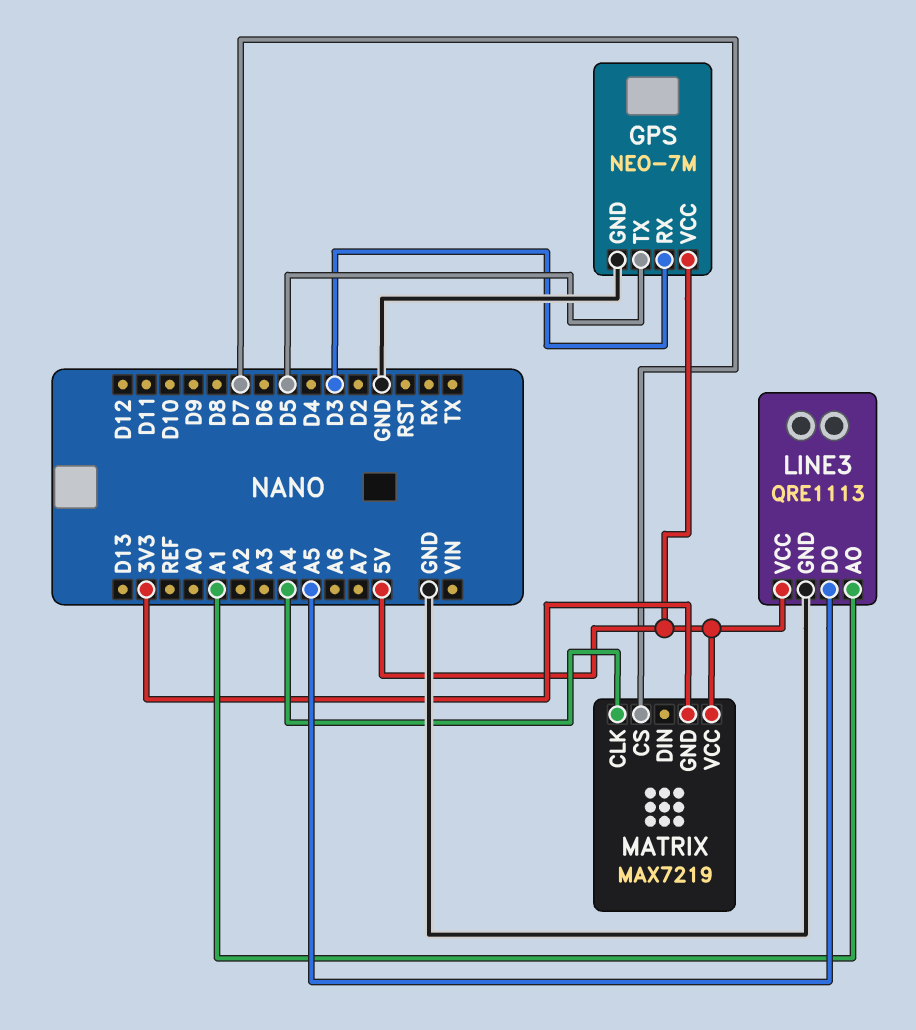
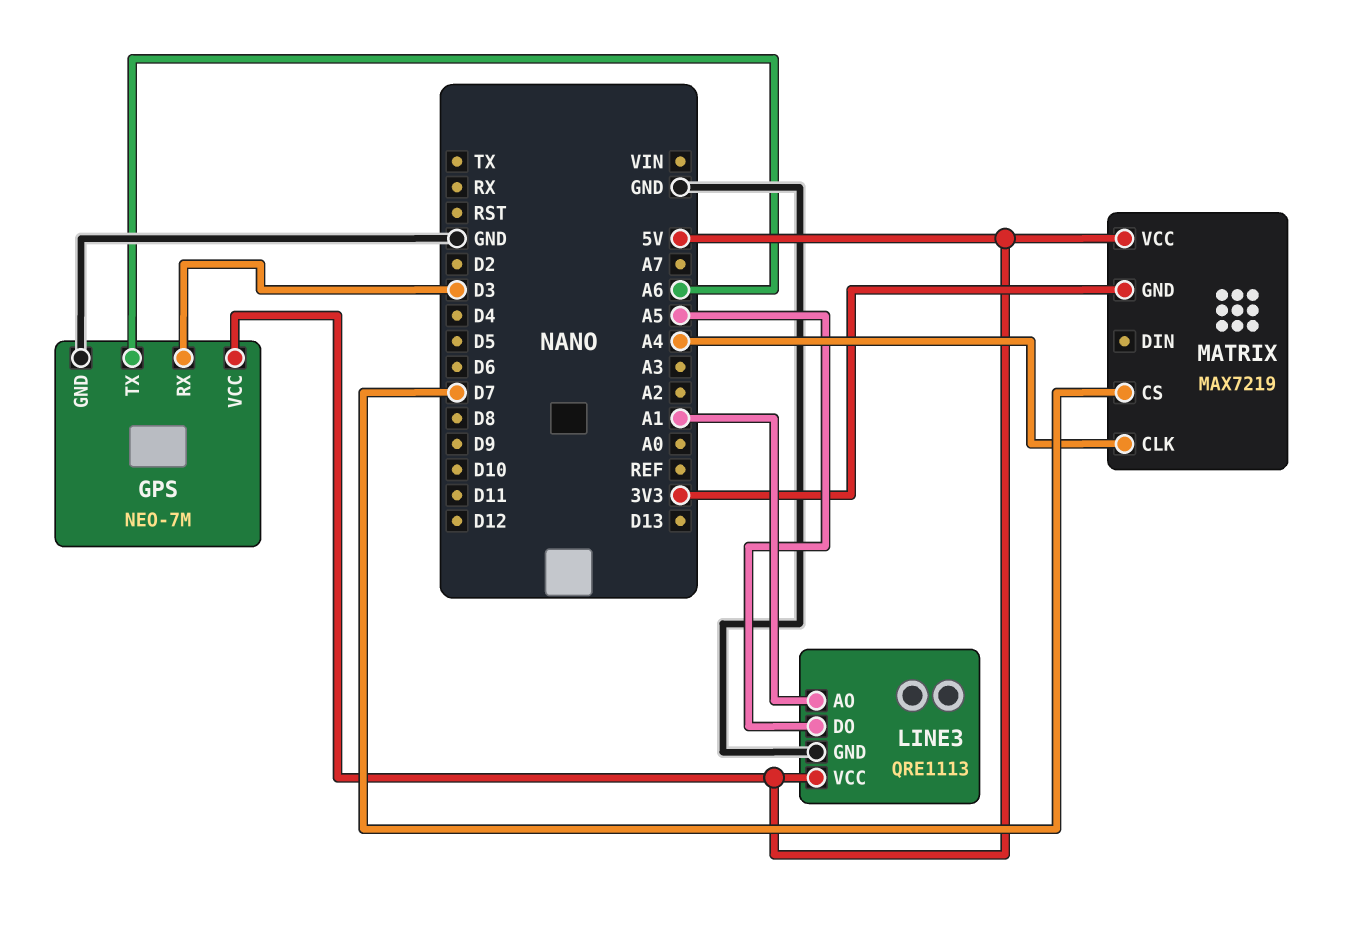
GPS pin TX: D5 -> A6

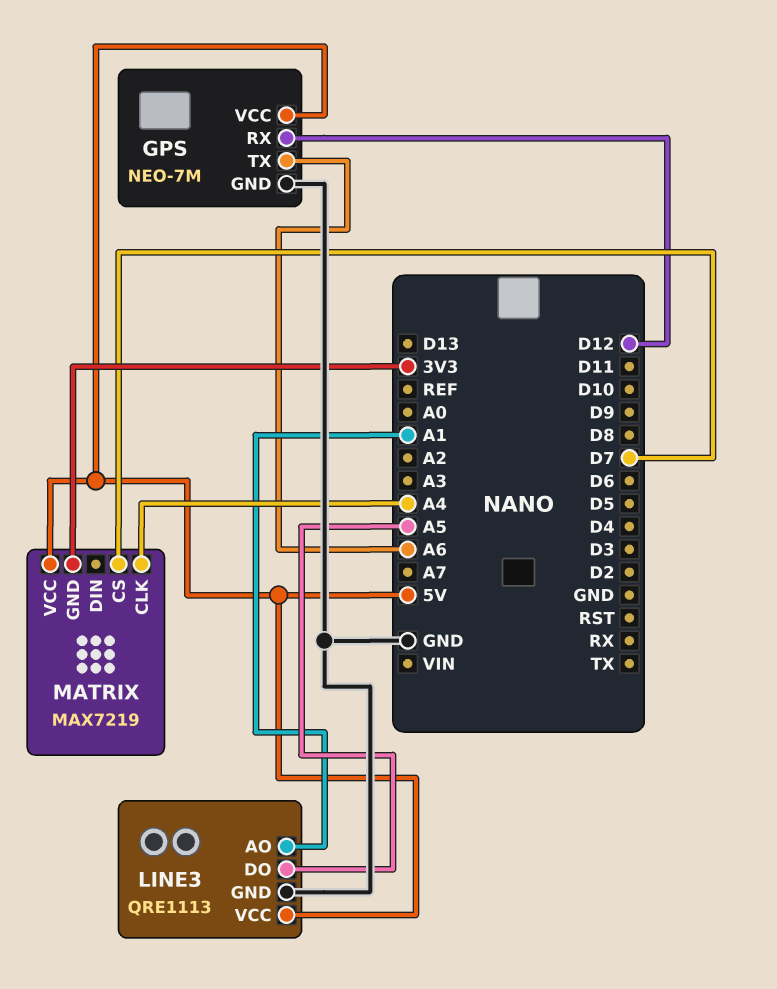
GPS pin RX: D3 -> D12

